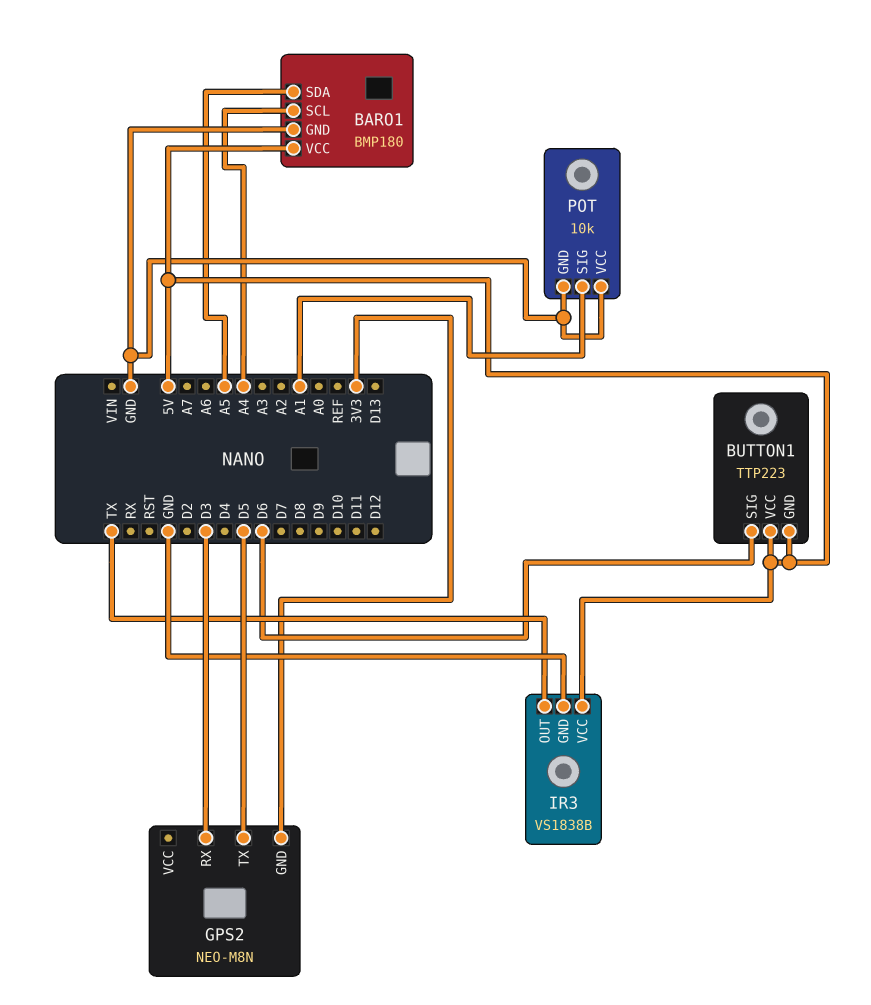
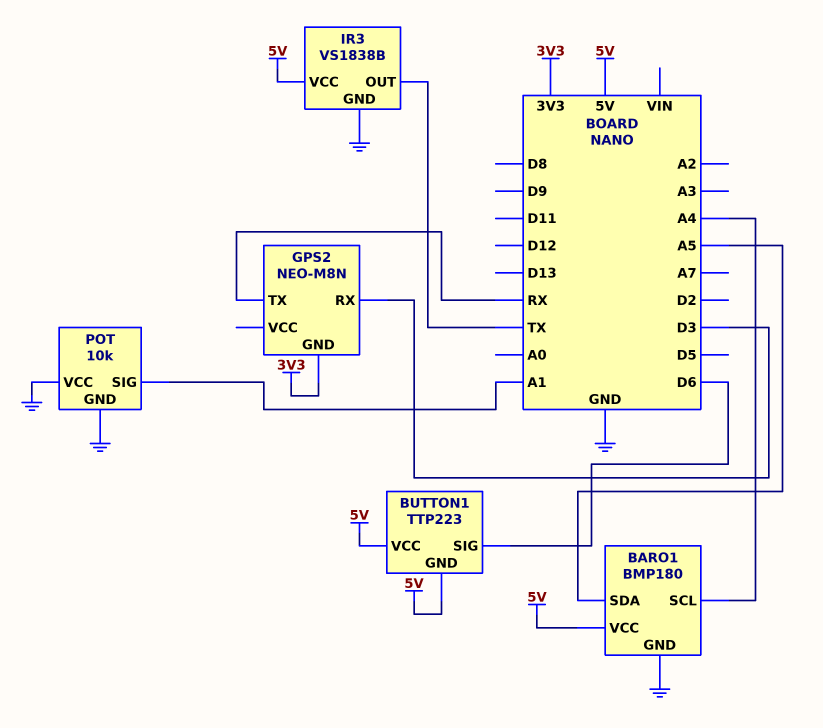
GPS2 pin TX: D5 -> RX

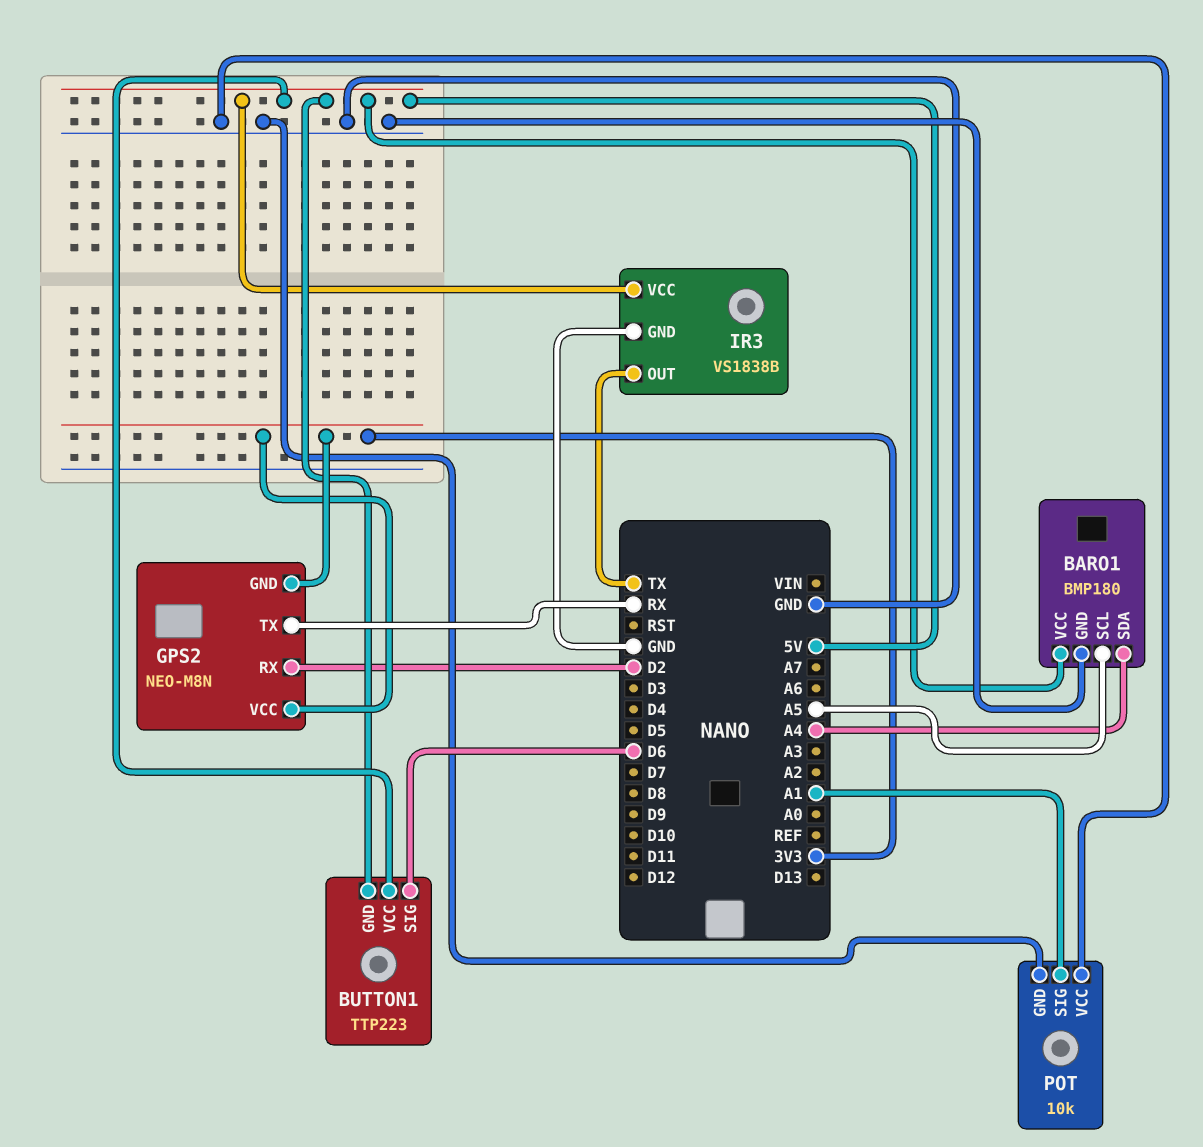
BARO1 pin SCL: A4 -> A5
BARO1 pin SDA: A5 -> A4
GPS2 pin RX: D3 -> D2
GPS2 pin VCC: none -> 3V3

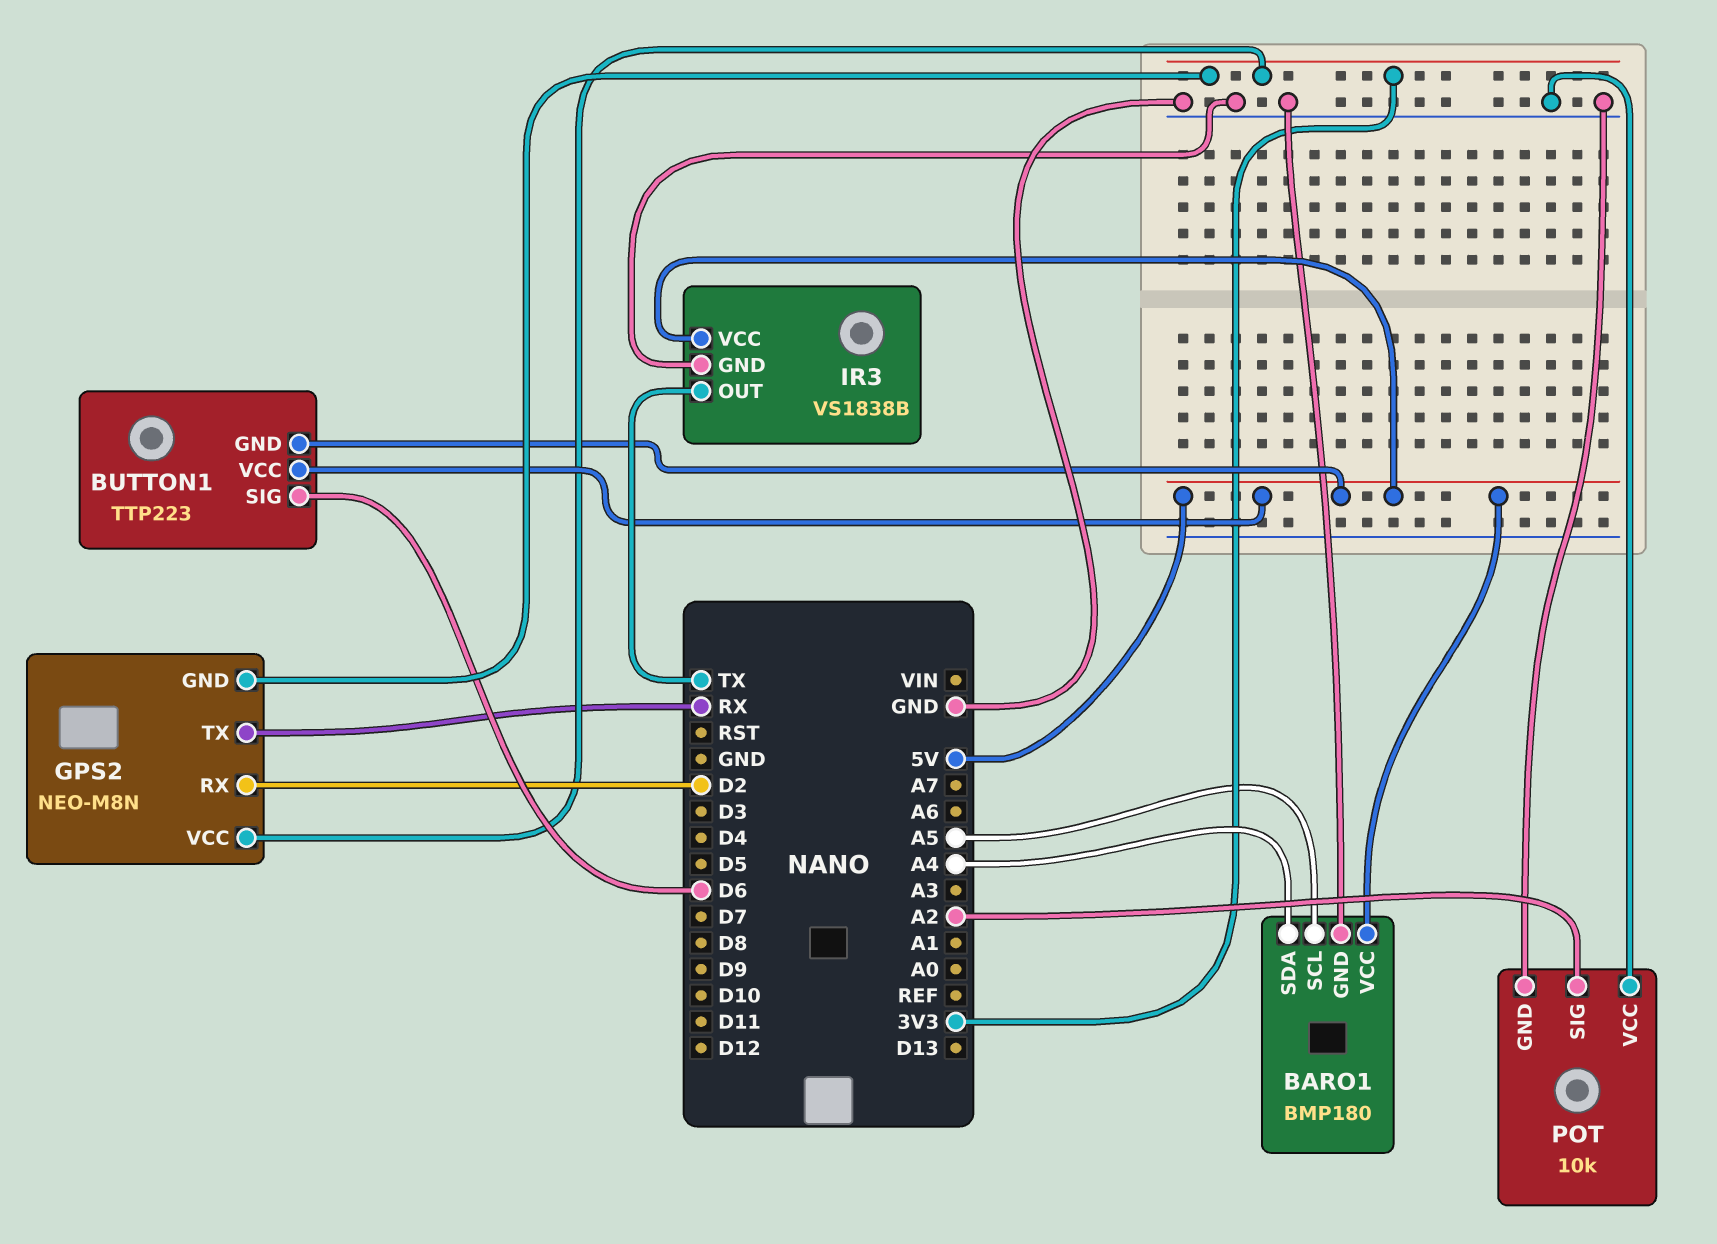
POT pin SIG: A1 -> A2

